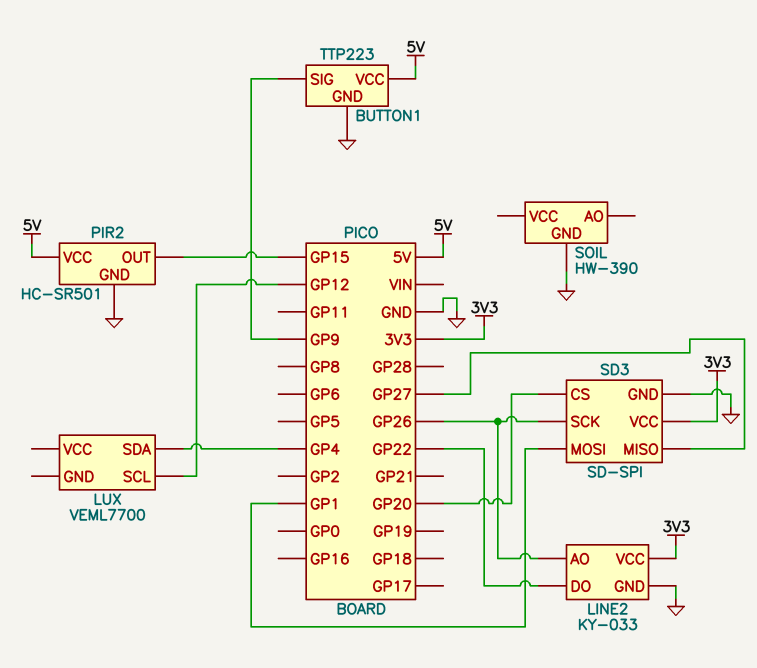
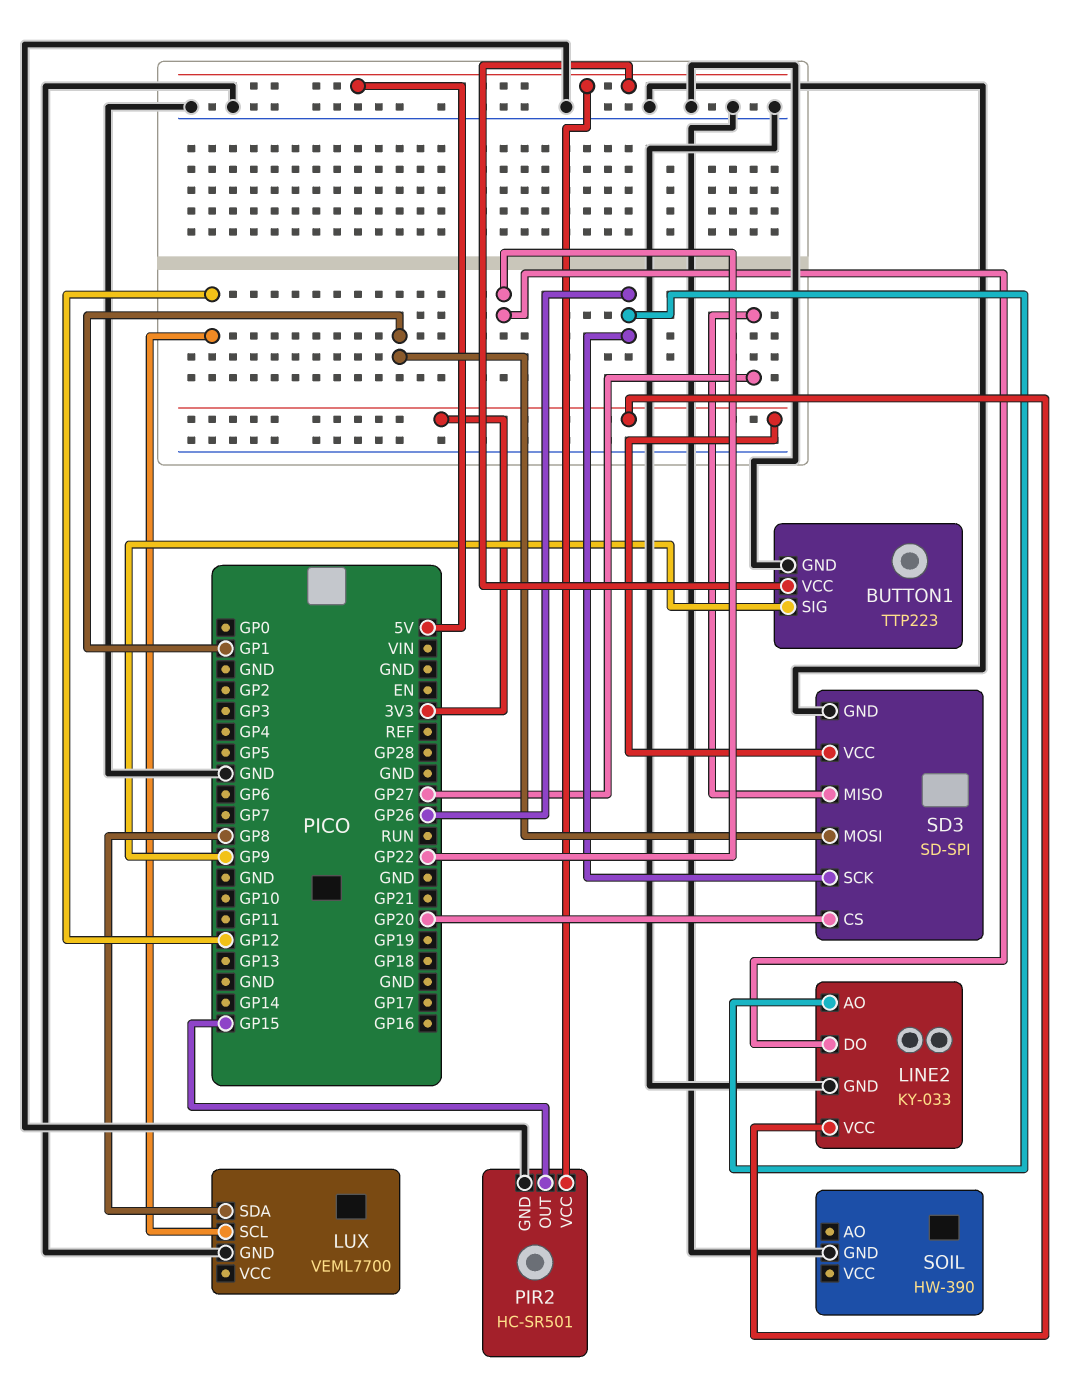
LUX pin GND: none -> GND
LUX pin SDA: GP4 -> GP8

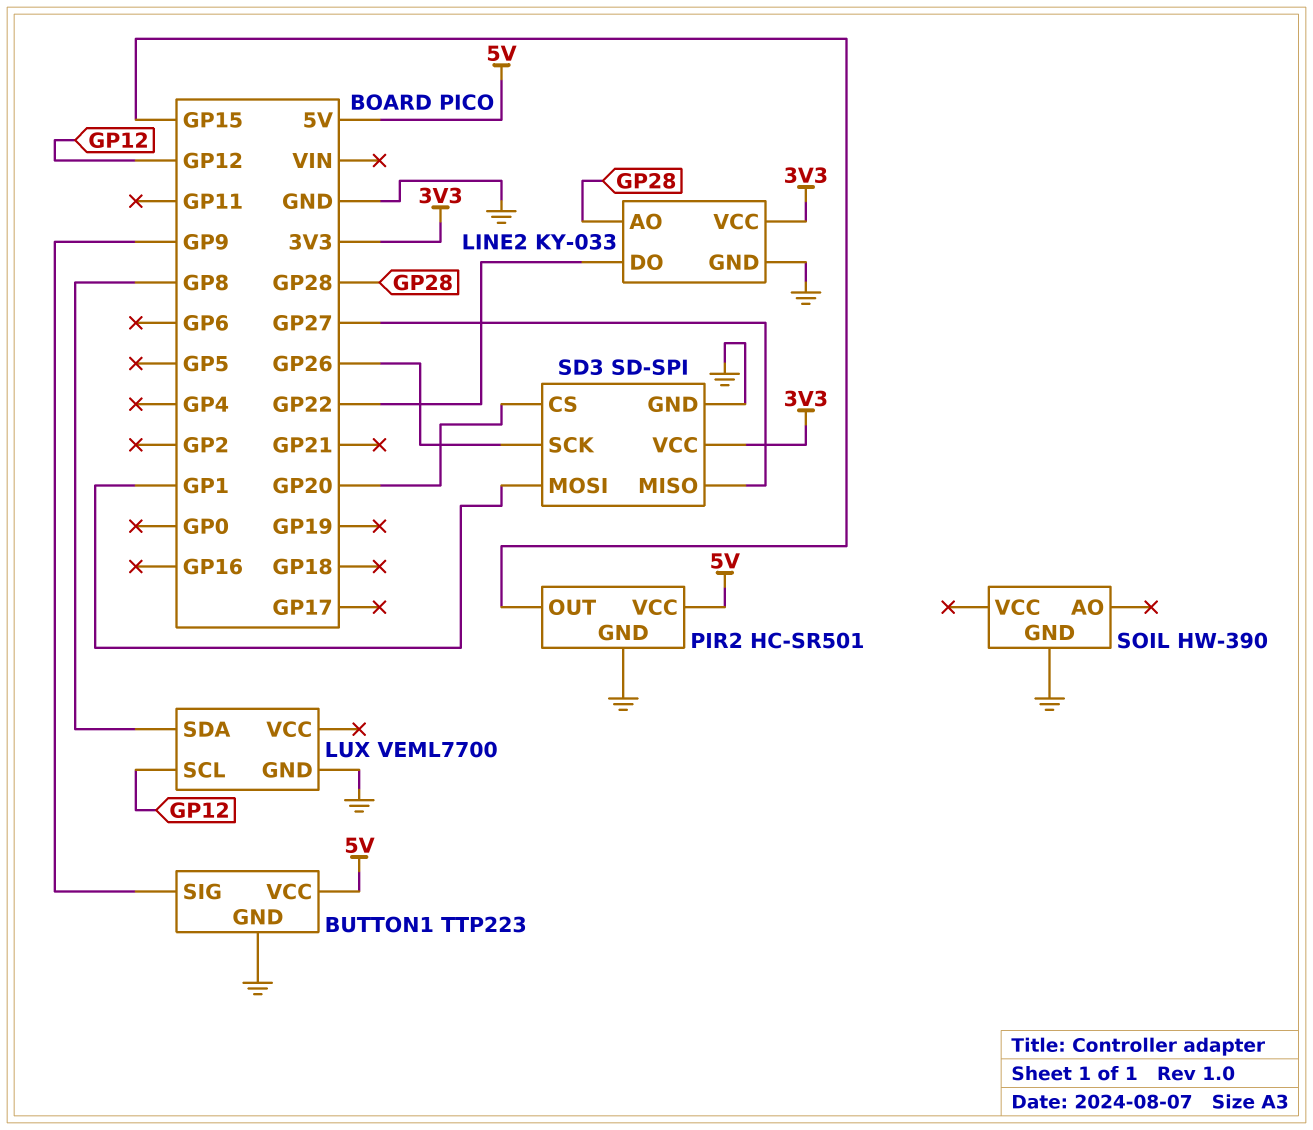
LINE2 pin AO: GP26 -> GP28

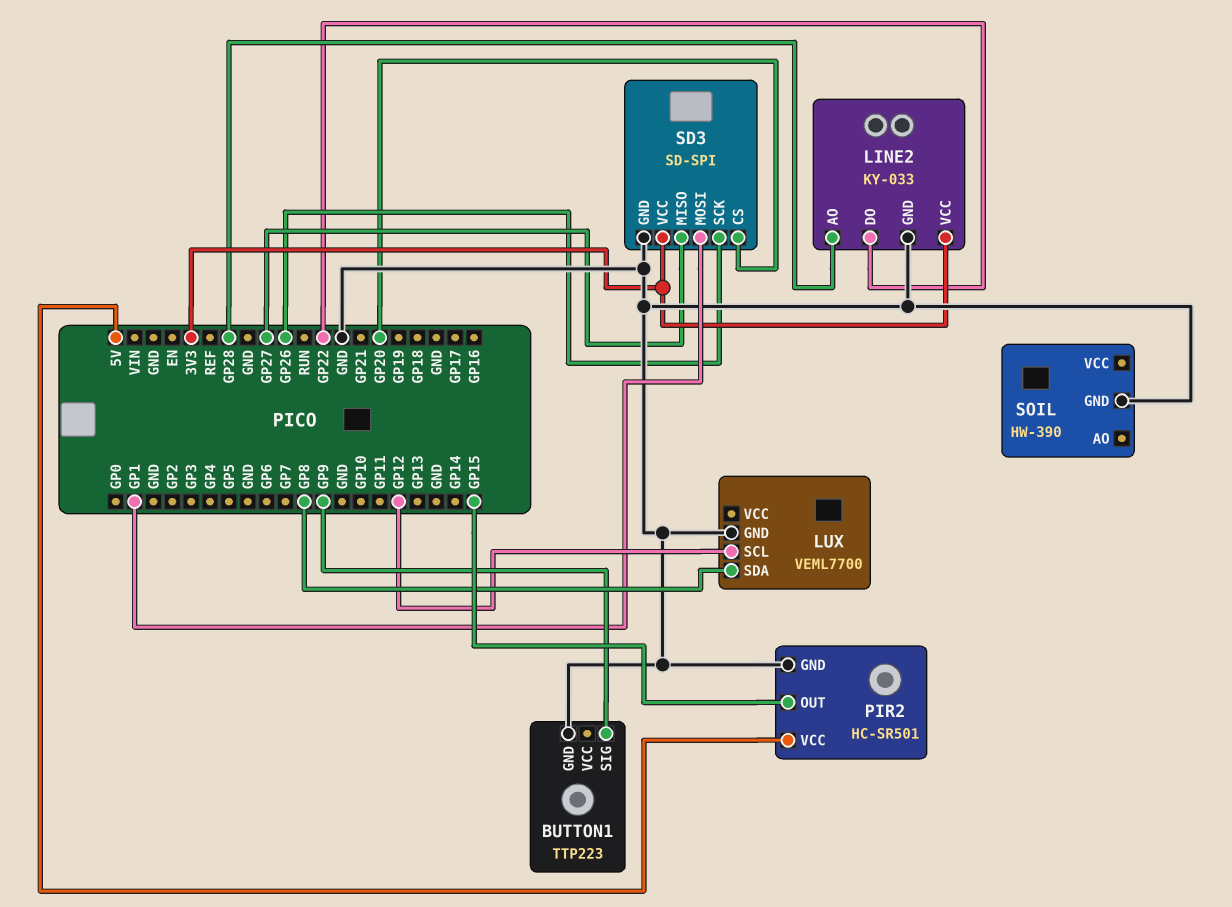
BUTTON1 pin VCC: 5V -> none

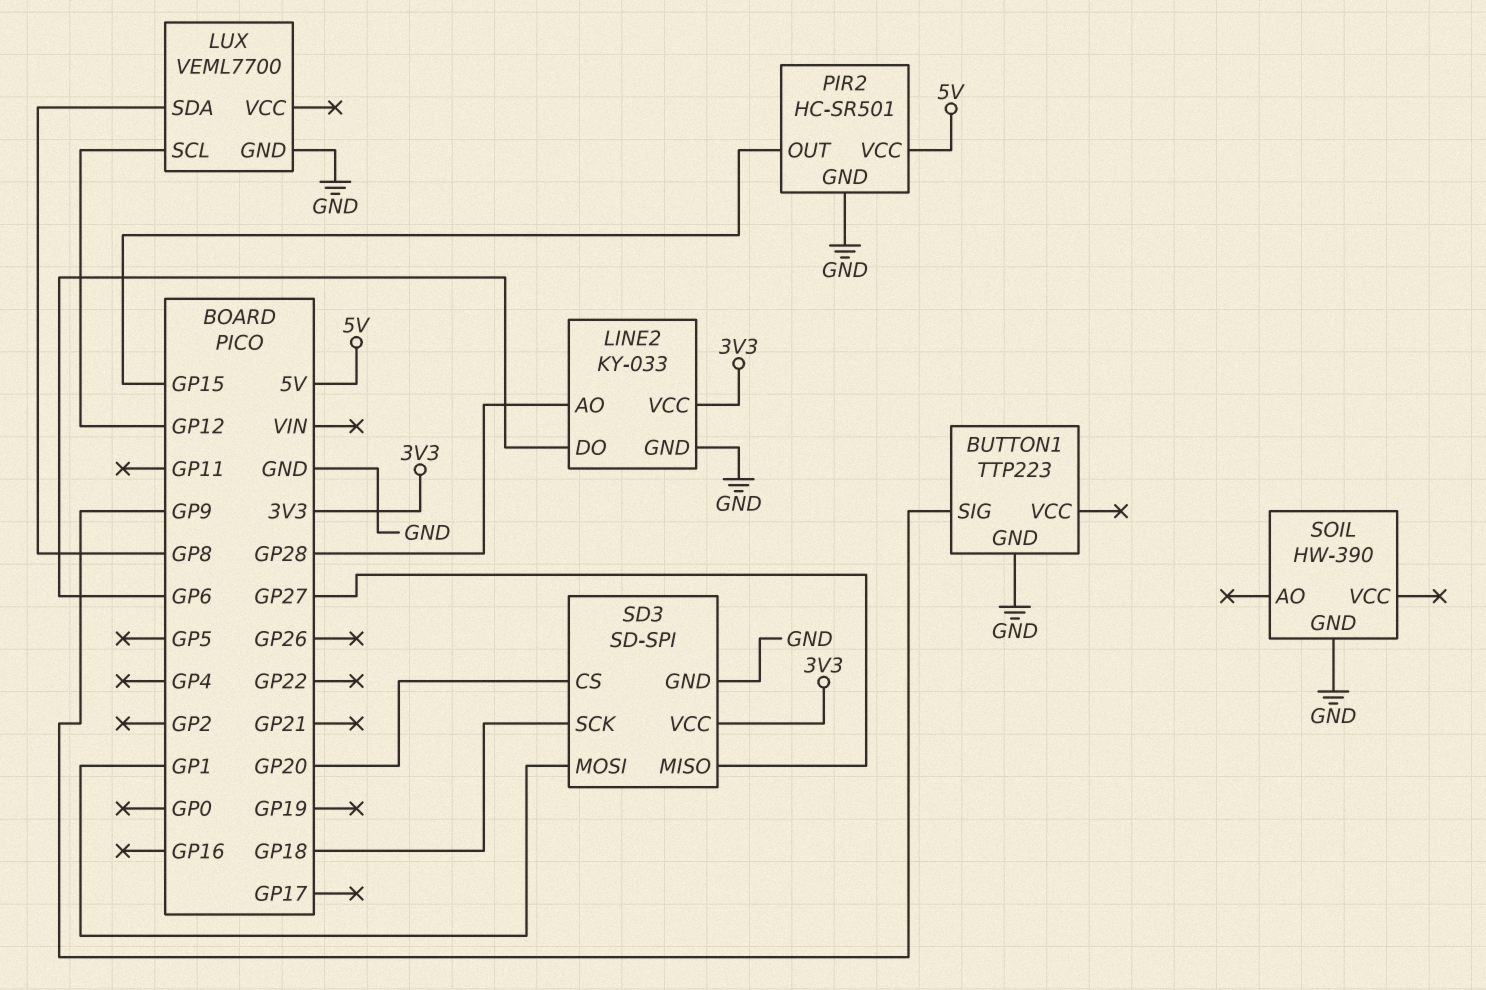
LINE2 pin DO: GP22 -> GP6
SD3 pin SCK: GP26 -> GP18

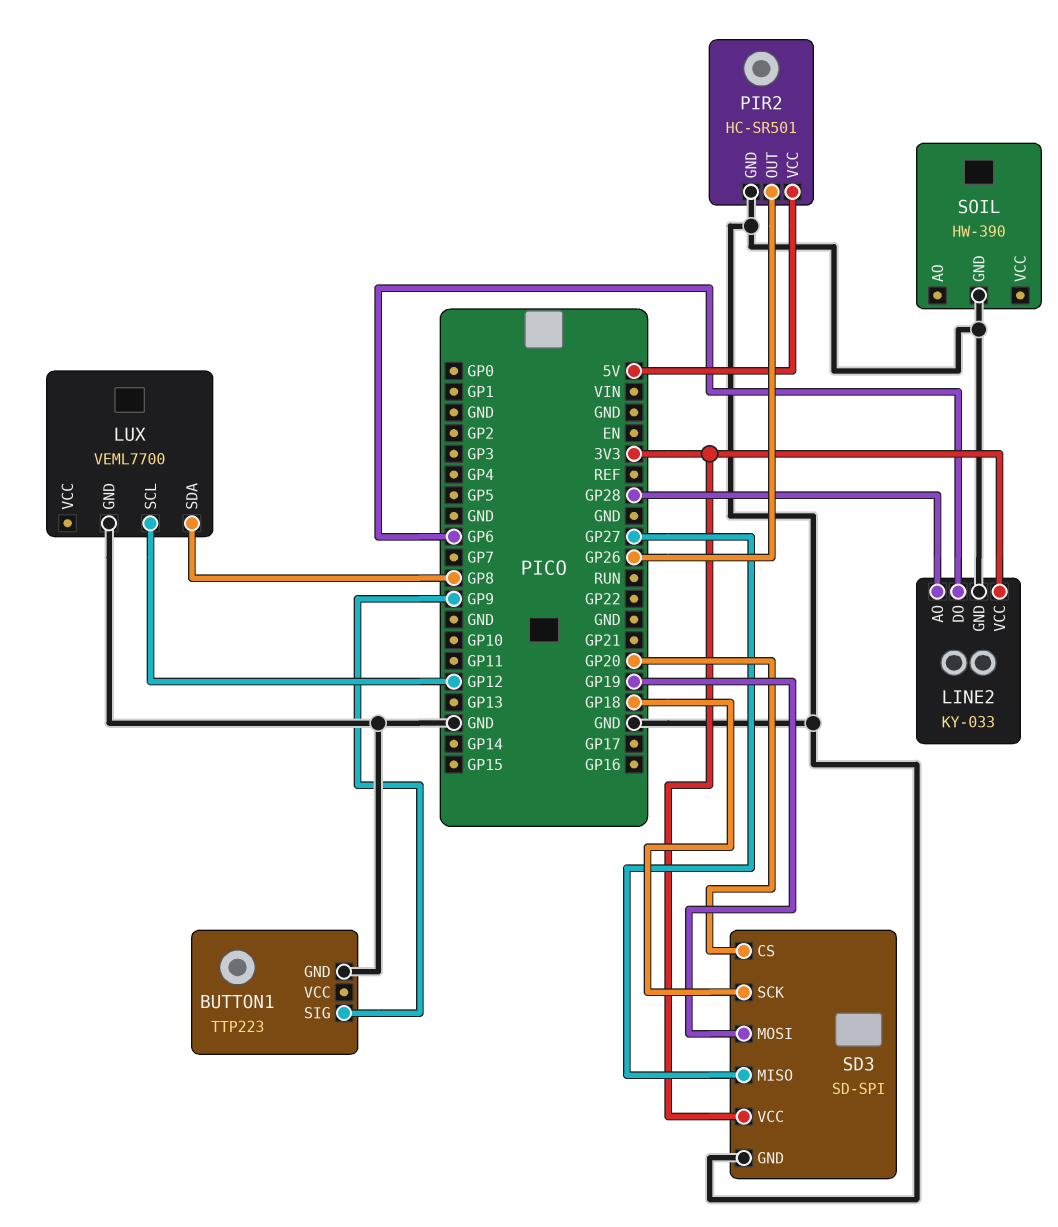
PIR2 pin OUT: GP15 -> GP26
SD3 pin MOSI: GP1 -> GP19

